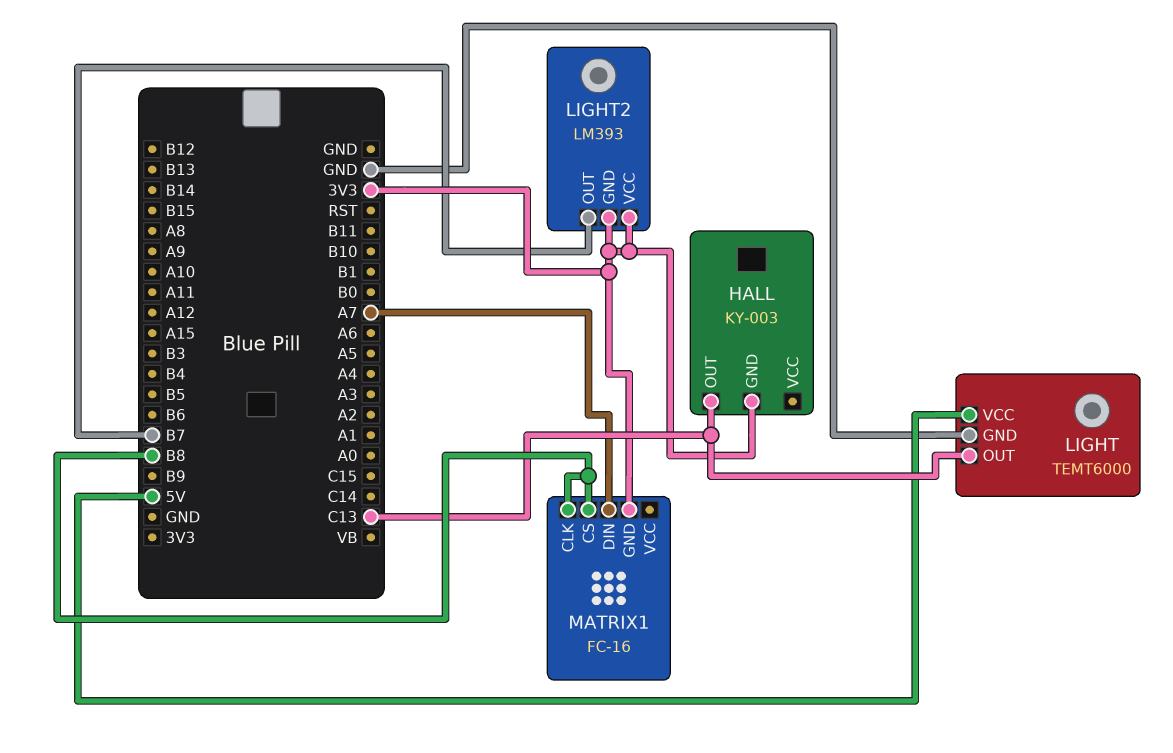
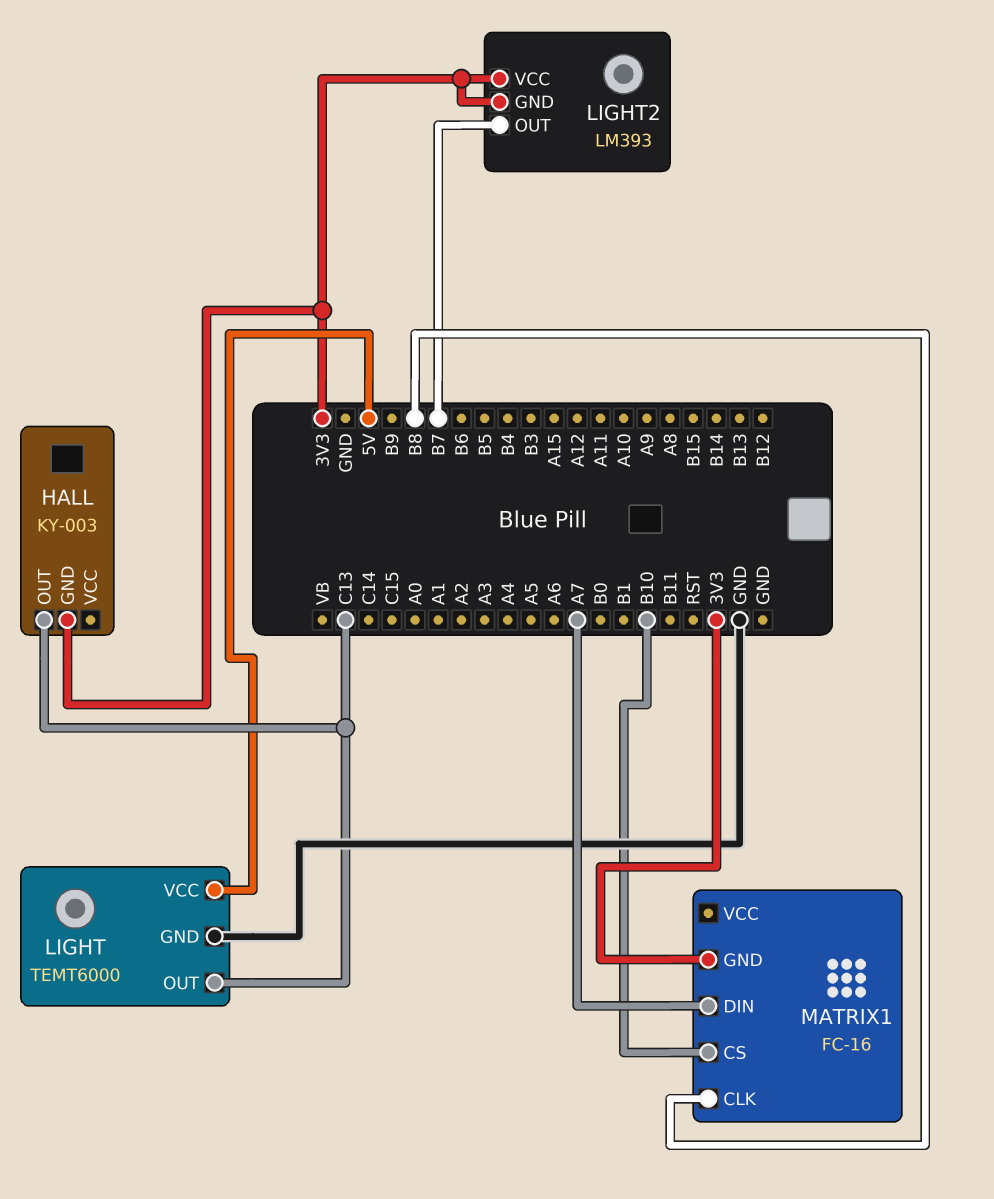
MATRIX1 pin CS: B8 -> B10

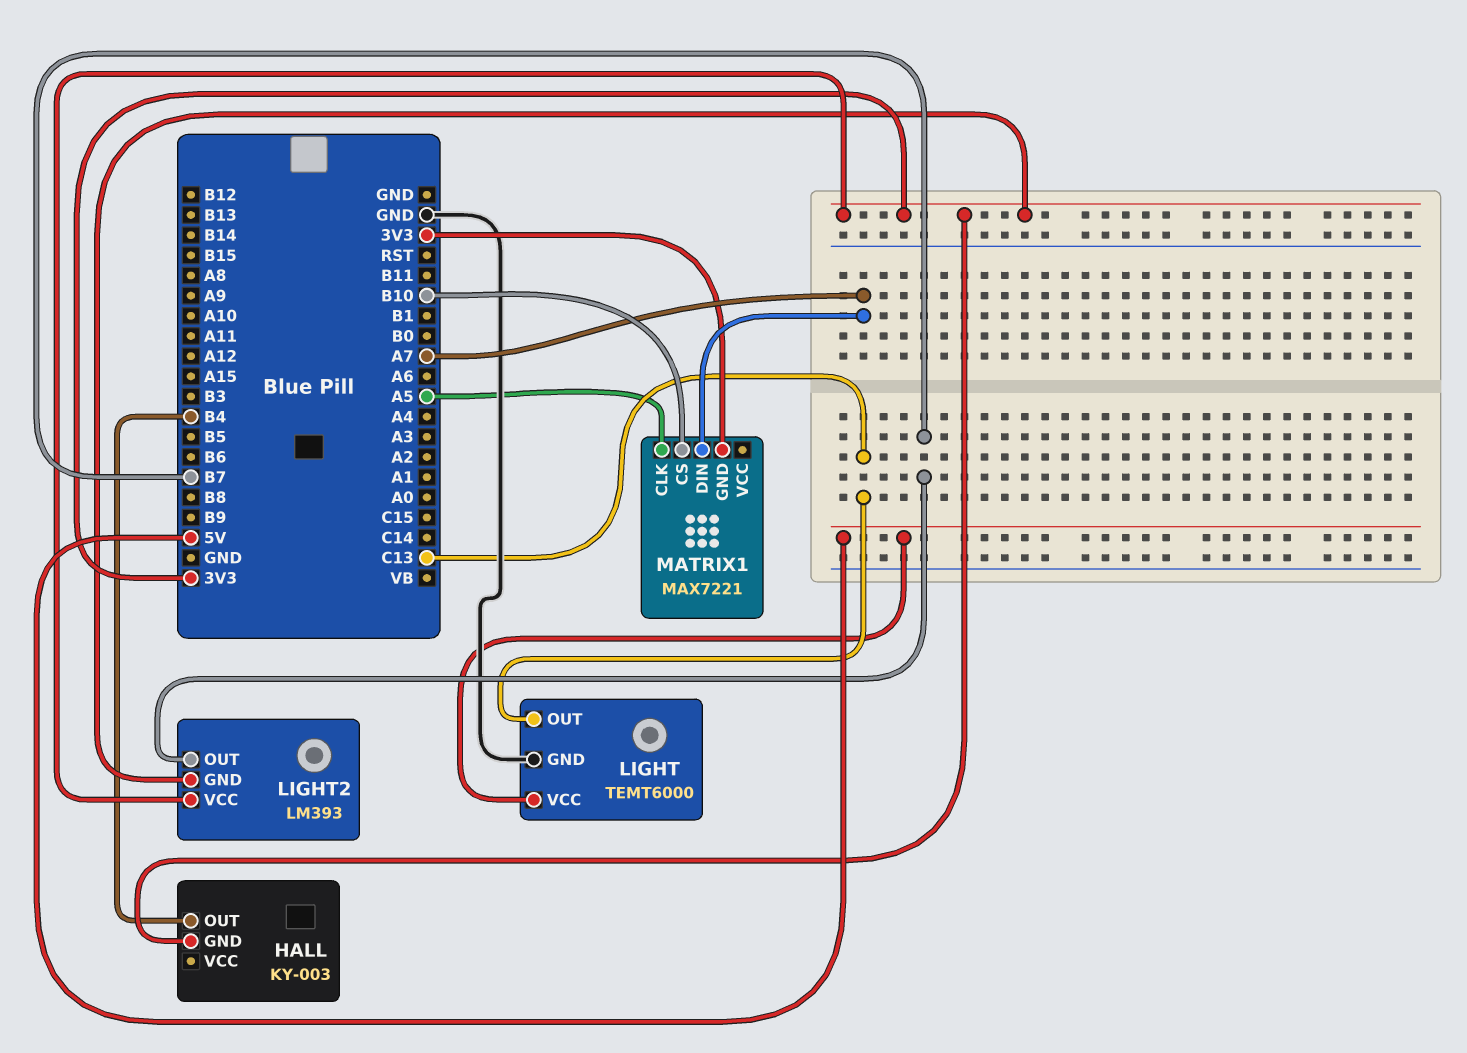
HALL pin OUT: C13 -> B4
MATRIX1: FC-16 -> MAX7221
MATRIX1 pin CLK: B8 -> A5

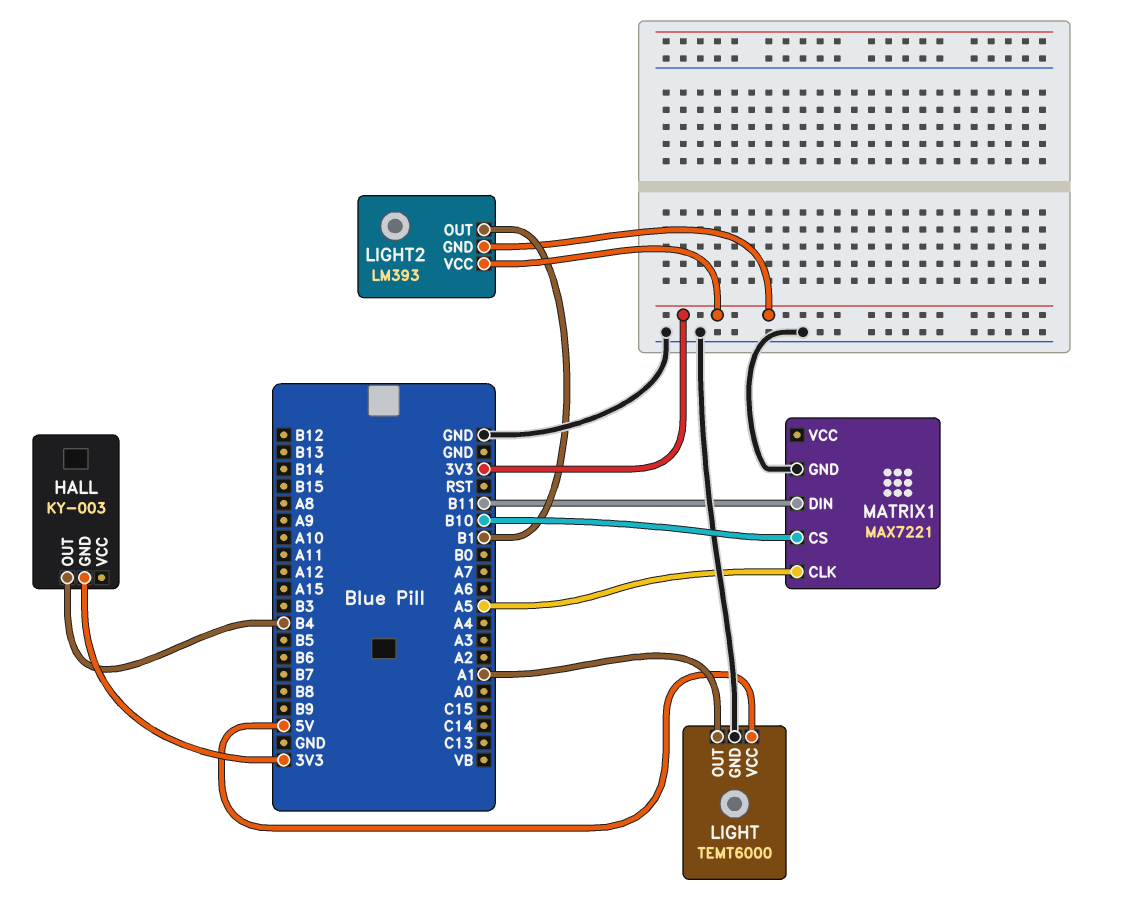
LIGHT pin OUT: C13 -> A1
LIGHT2 pin OUT: B7 -> B1
MATRIX1 pin DIN: A7 -> B11
MATRIX1 pin GND: 3V3 -> GND

